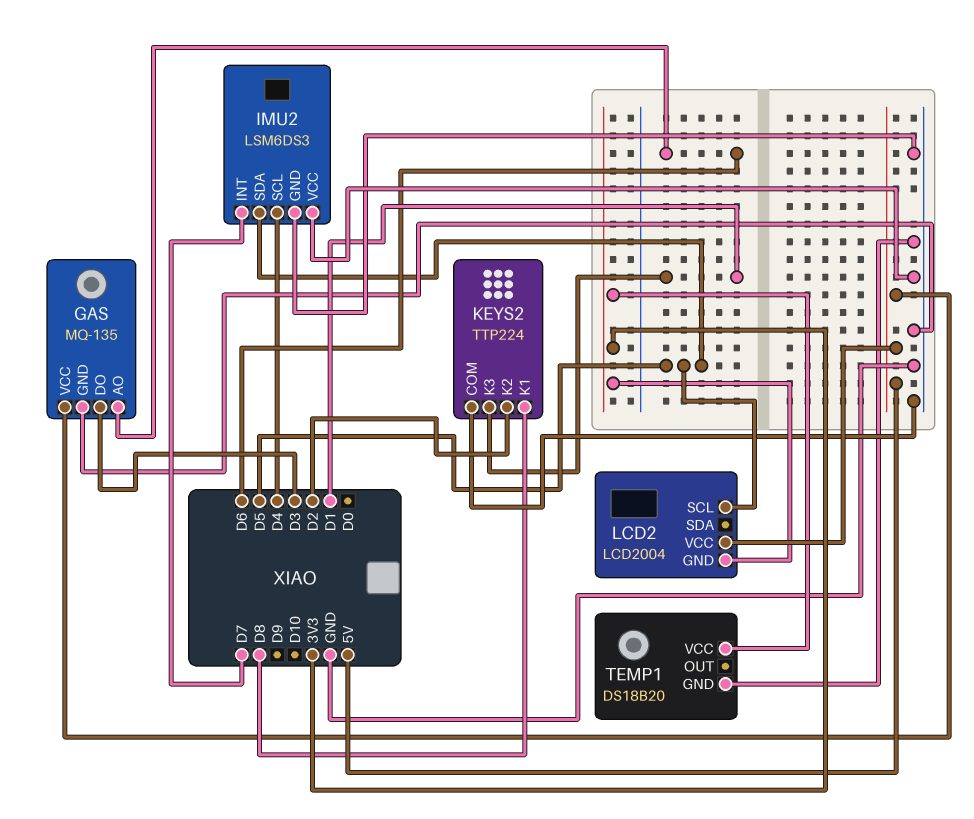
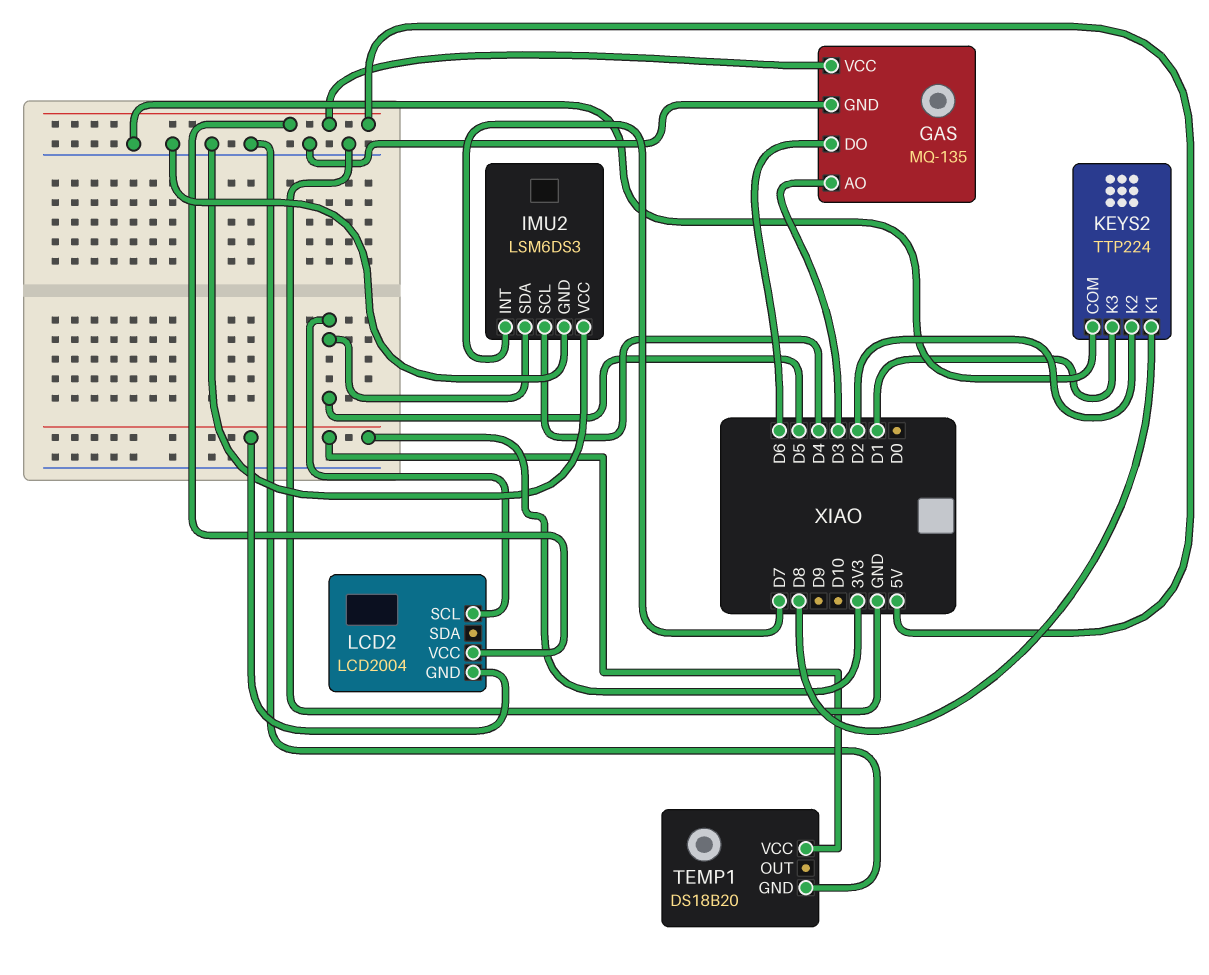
GAS pin AO: D6 -> D3
GAS pin DO: D3 -> D6

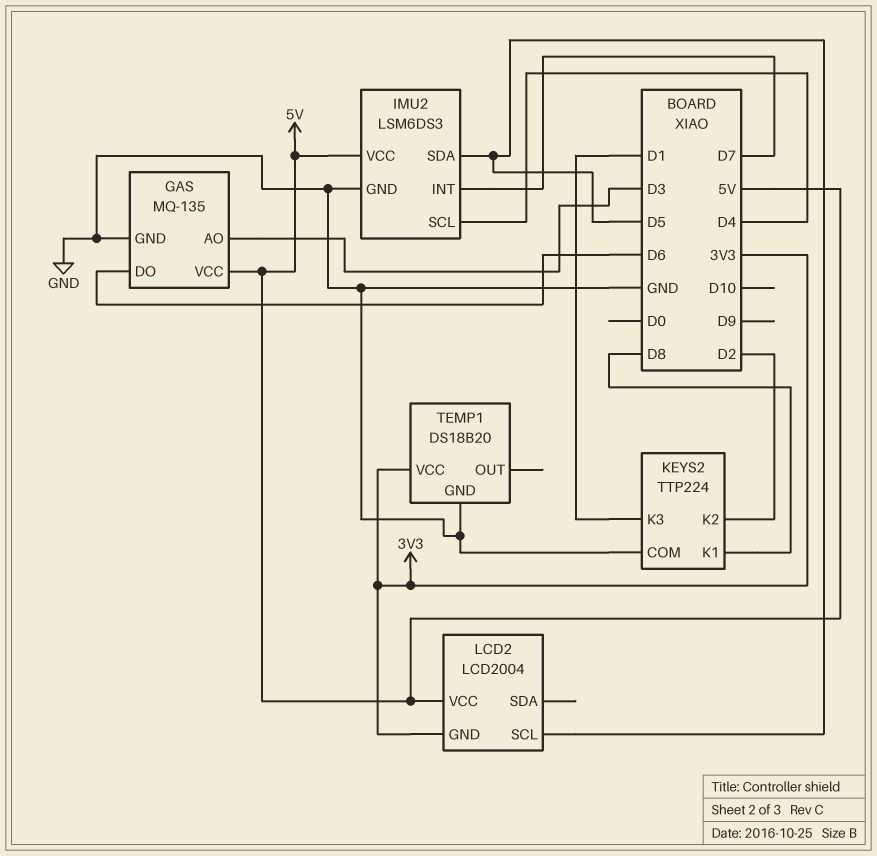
IMU2 pin VCC: GND -> 5V

